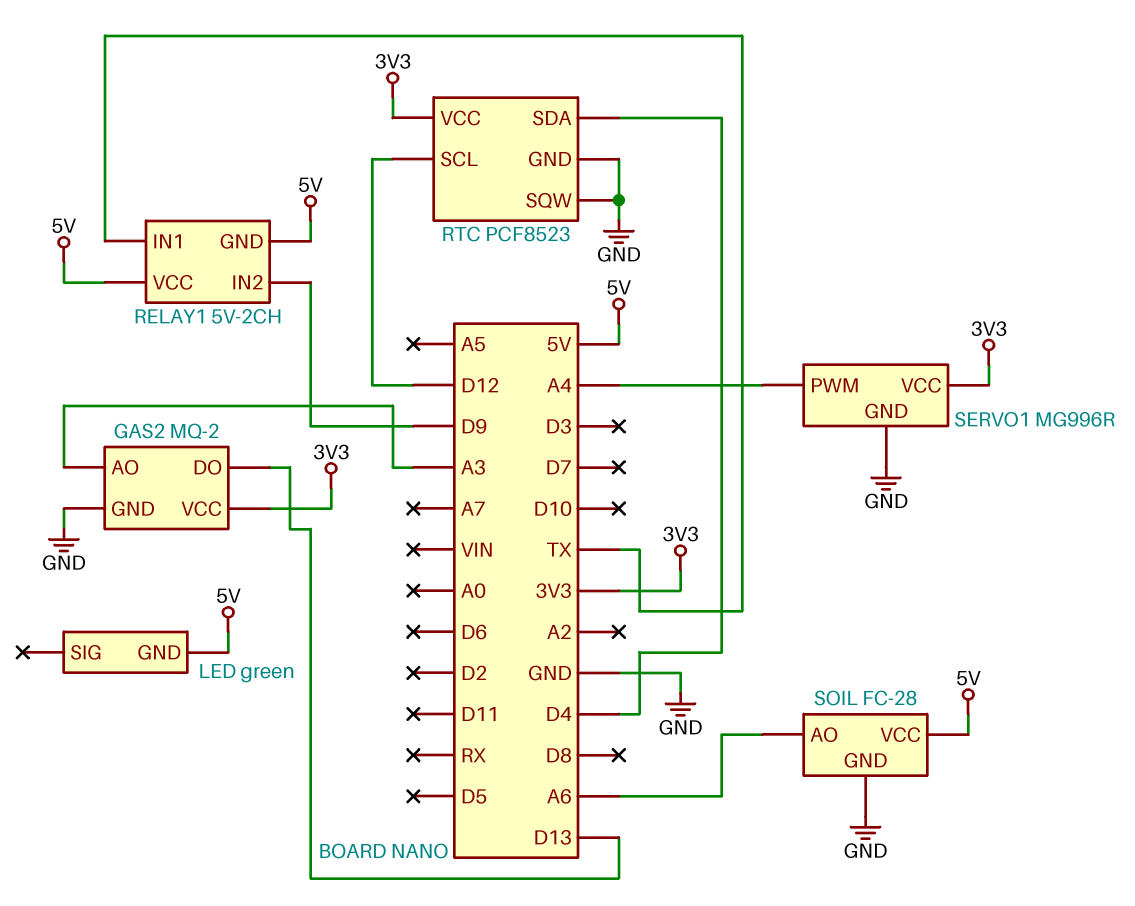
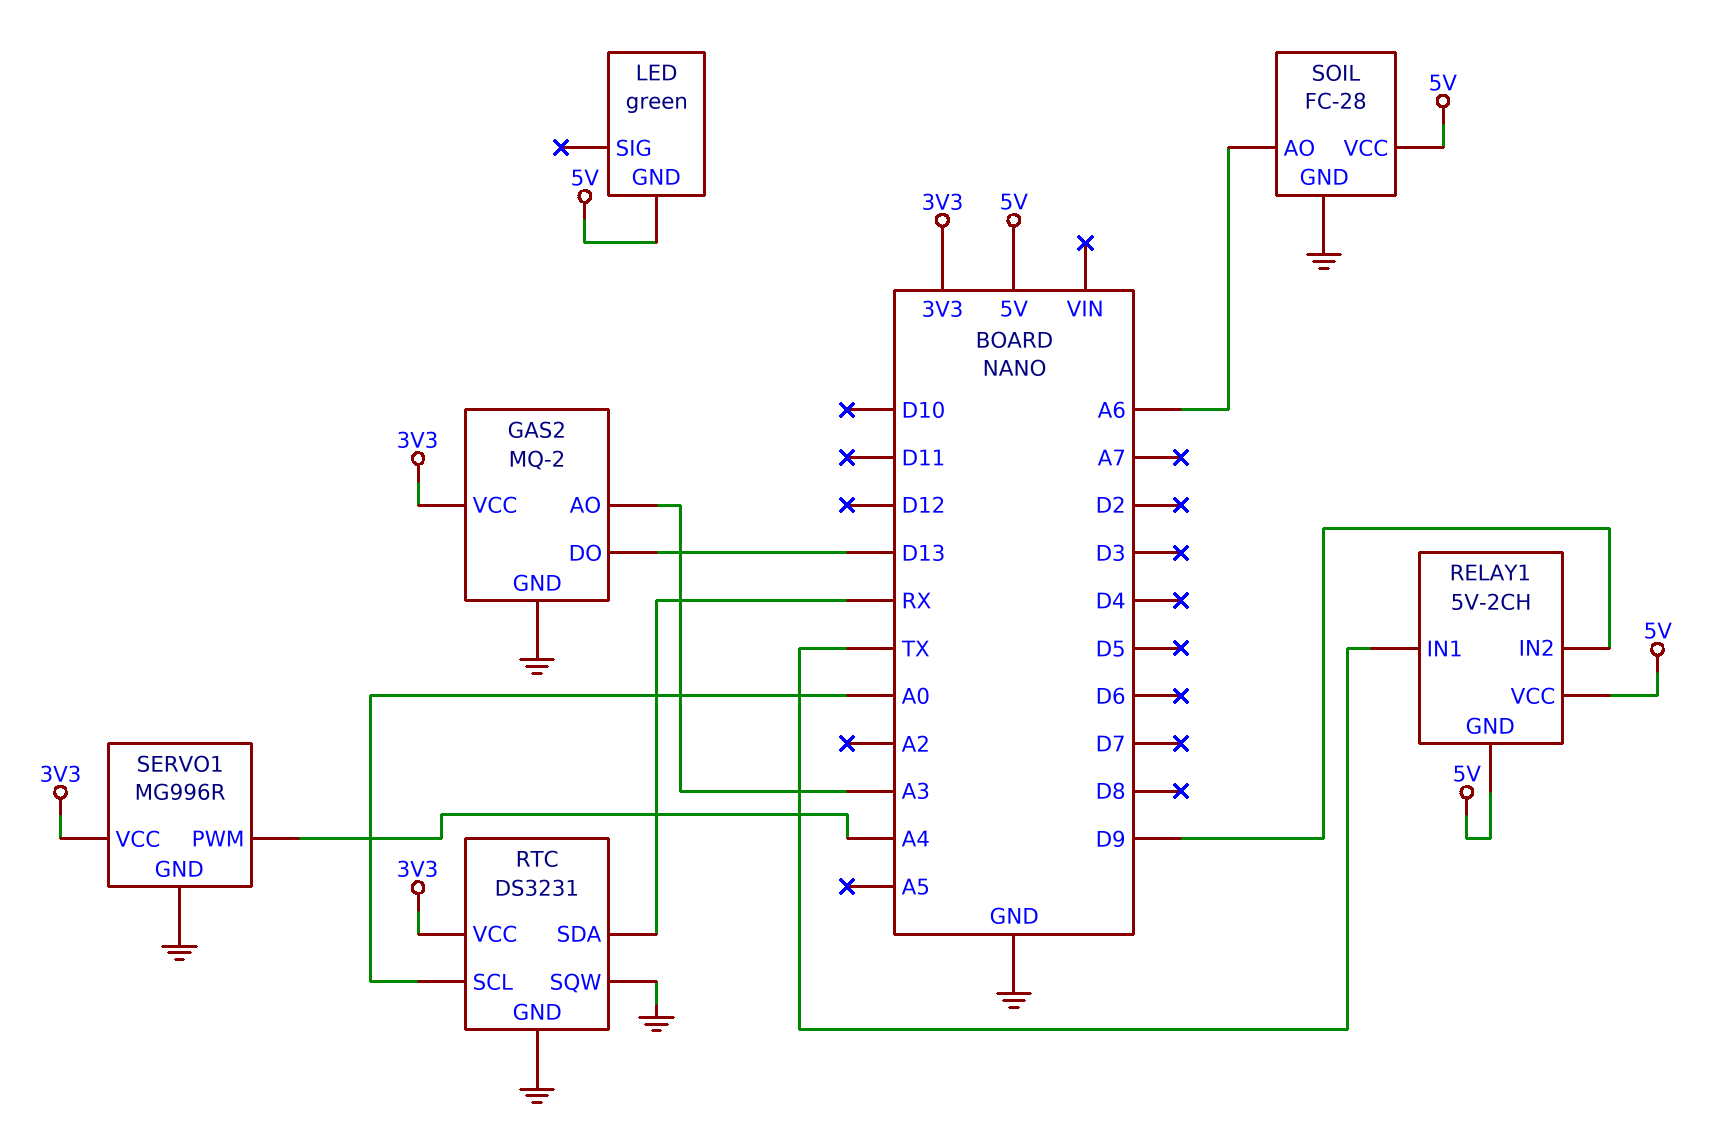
RTC: PCF8523 -> DS3231
RTC pin SCL: D12 -> A0
RTC pin SDA: D4 -> RX

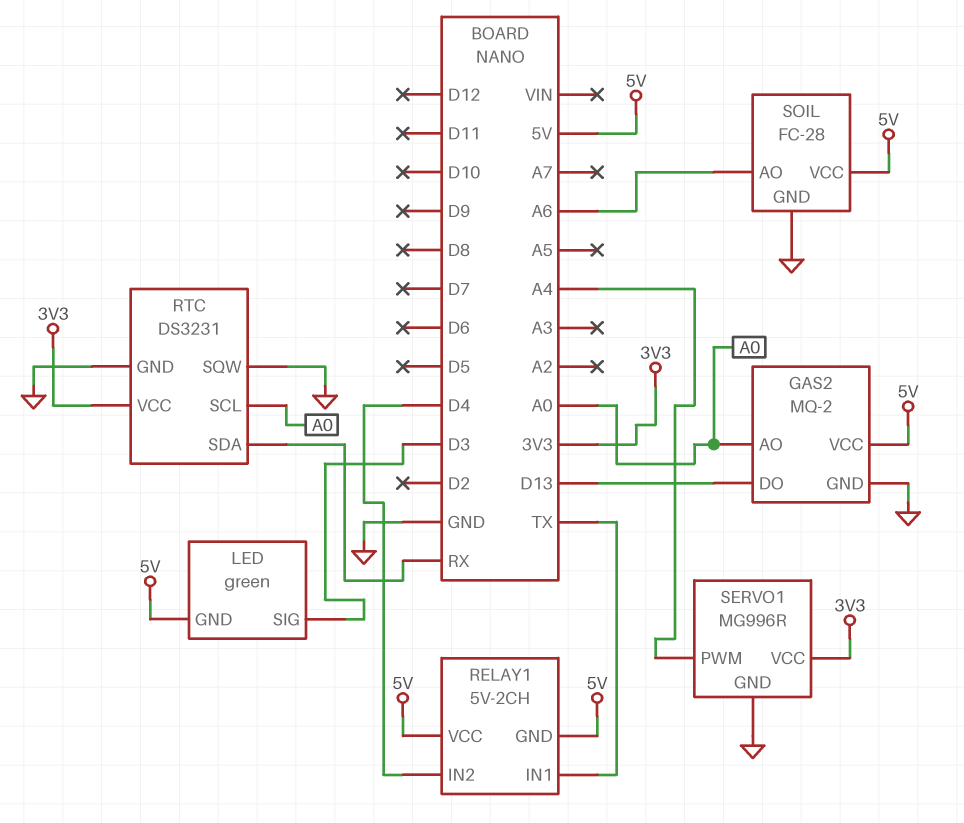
GAS2 pin AO: A3 -> A0
GAS2 pin VCC: 3V3 -> 5V
LED pin SIG: none -> D3
RELAY1 pin IN2: D9 -> D4

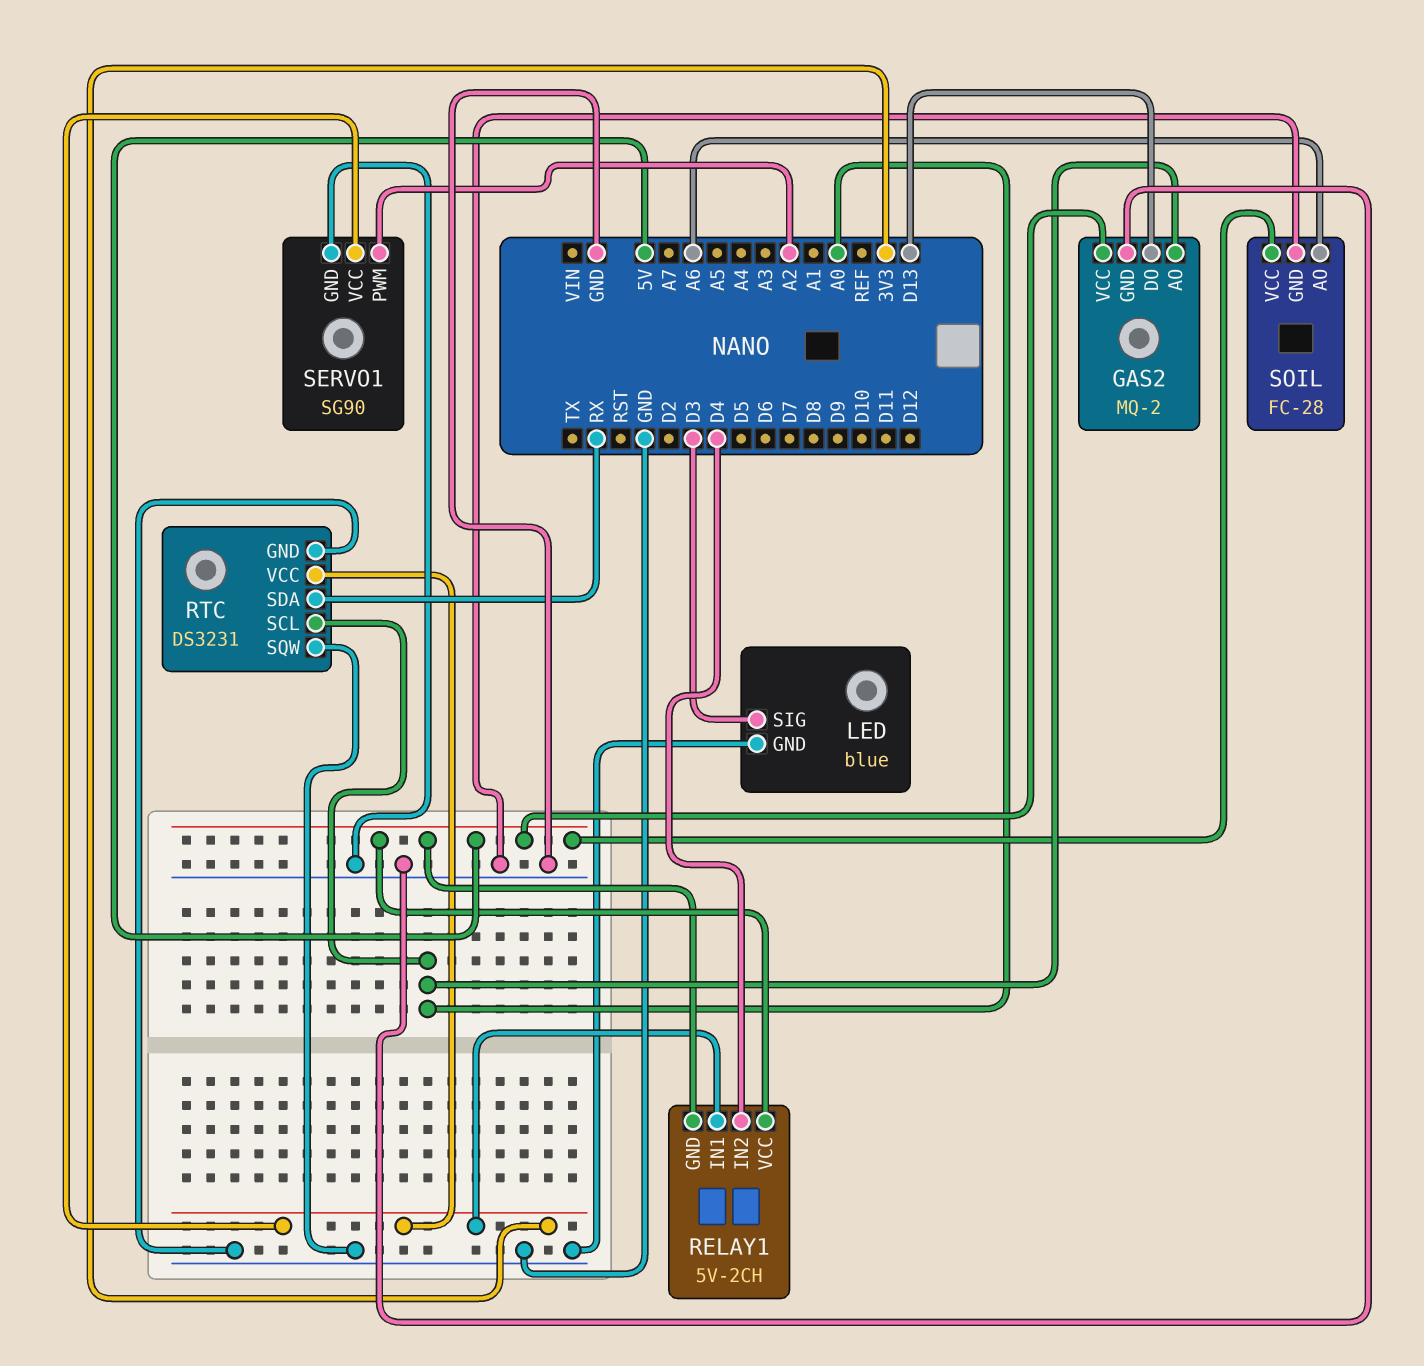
LED: green -> blue
LED pin GND: 5V -> GND
RELAY1 pin IN1: TX -> 3V3
SERVO1: MG996R -> SG90
SERVO1 pin PWM: A4 -> A2

